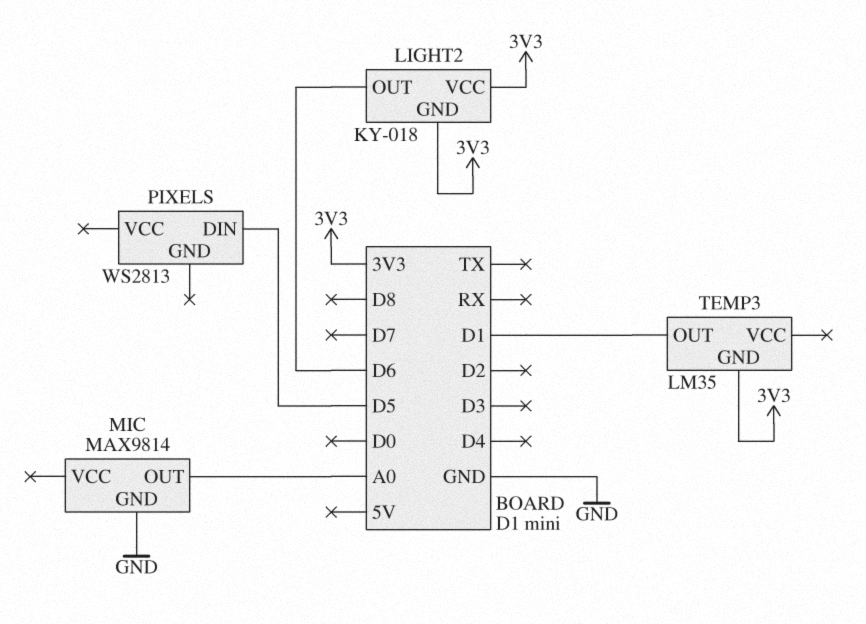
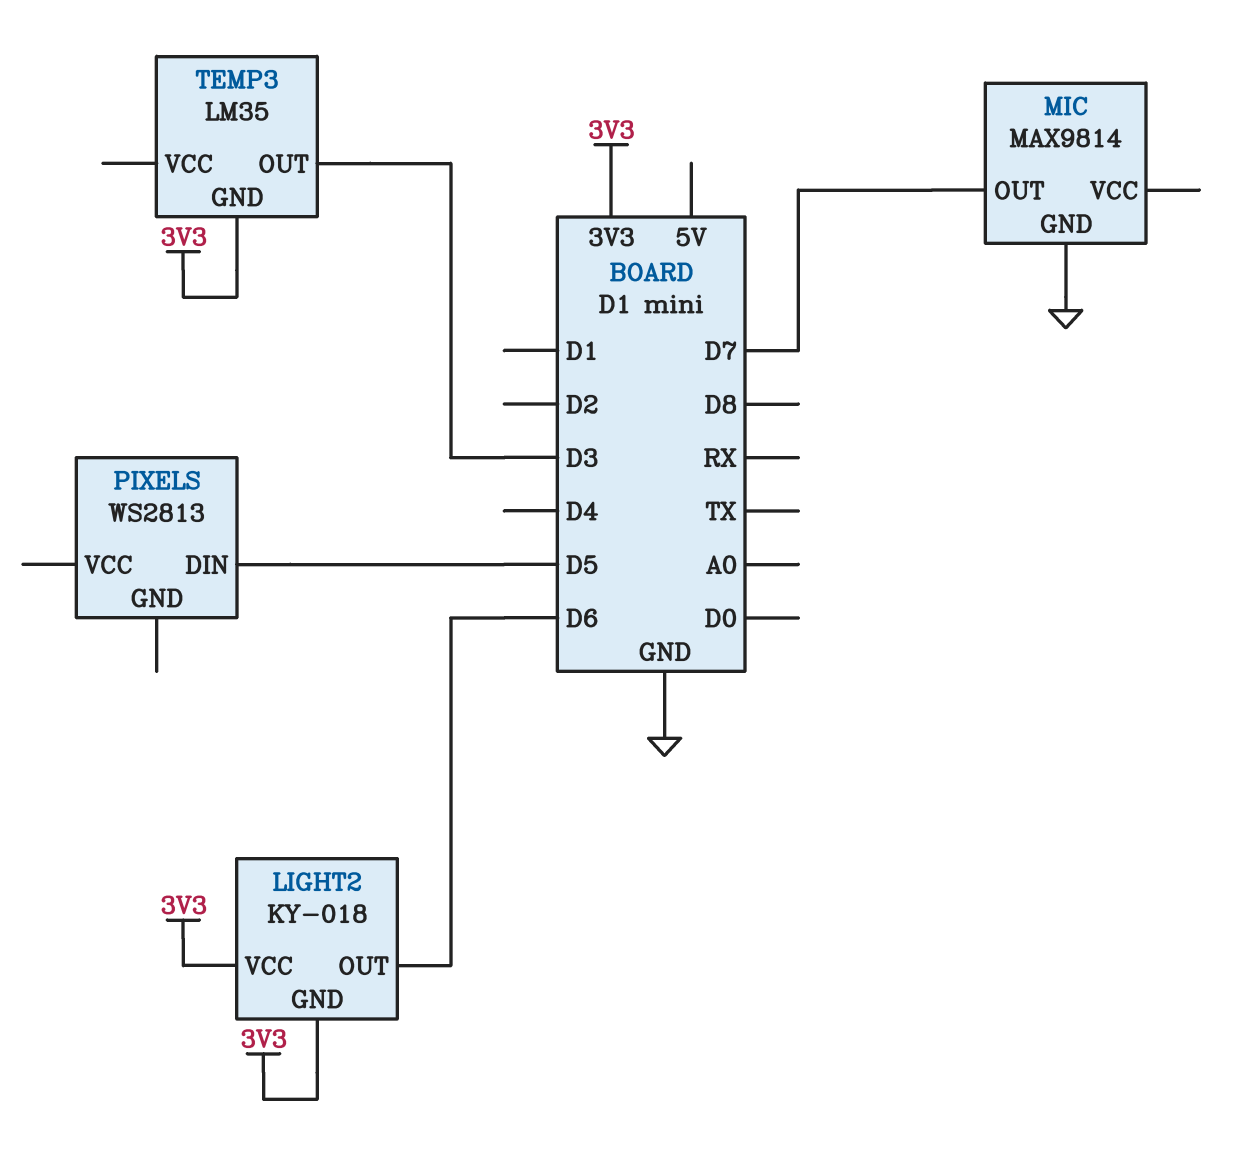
MIC pin OUT: A0 -> D7
TEMP3 pin OUT: D1 -> D3

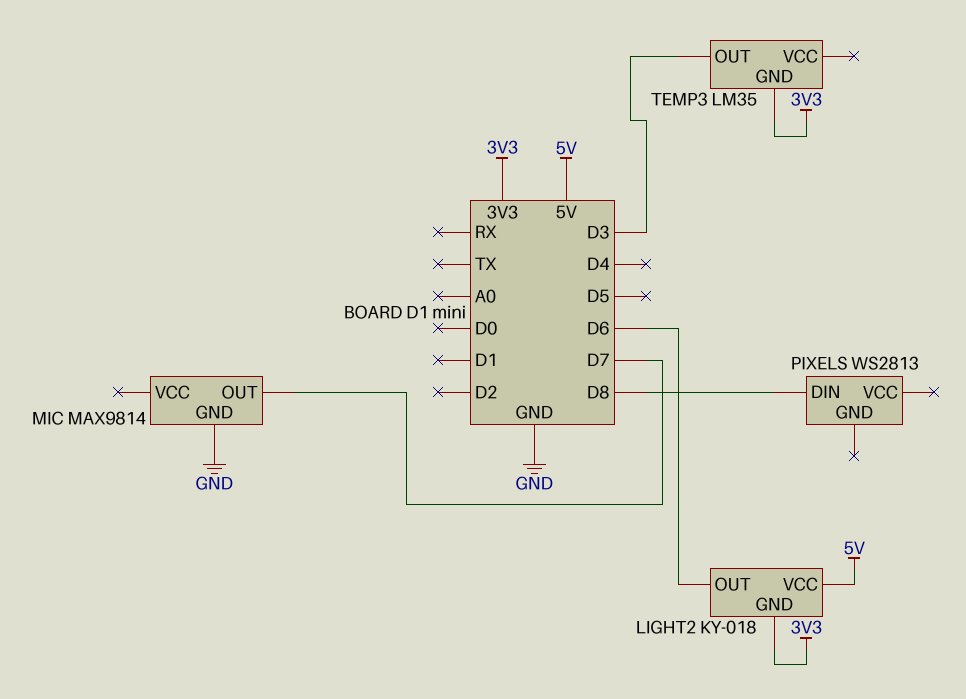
LIGHT2 pin VCC: 3V3 -> 5V
PIXELS pin DIN: D5 -> D8

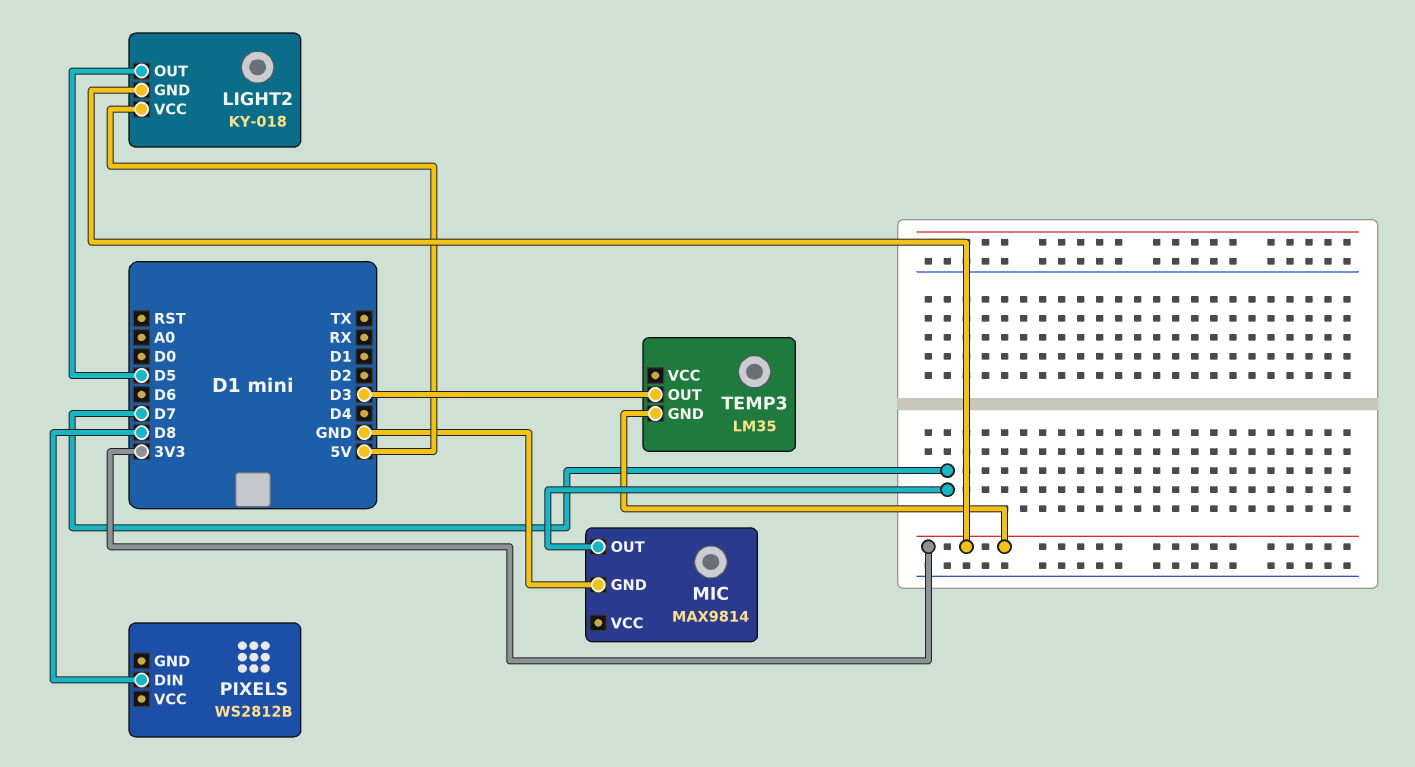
LIGHT2 pin OUT: D6 -> D5
PIXELS: WS2813 -> WS2812B

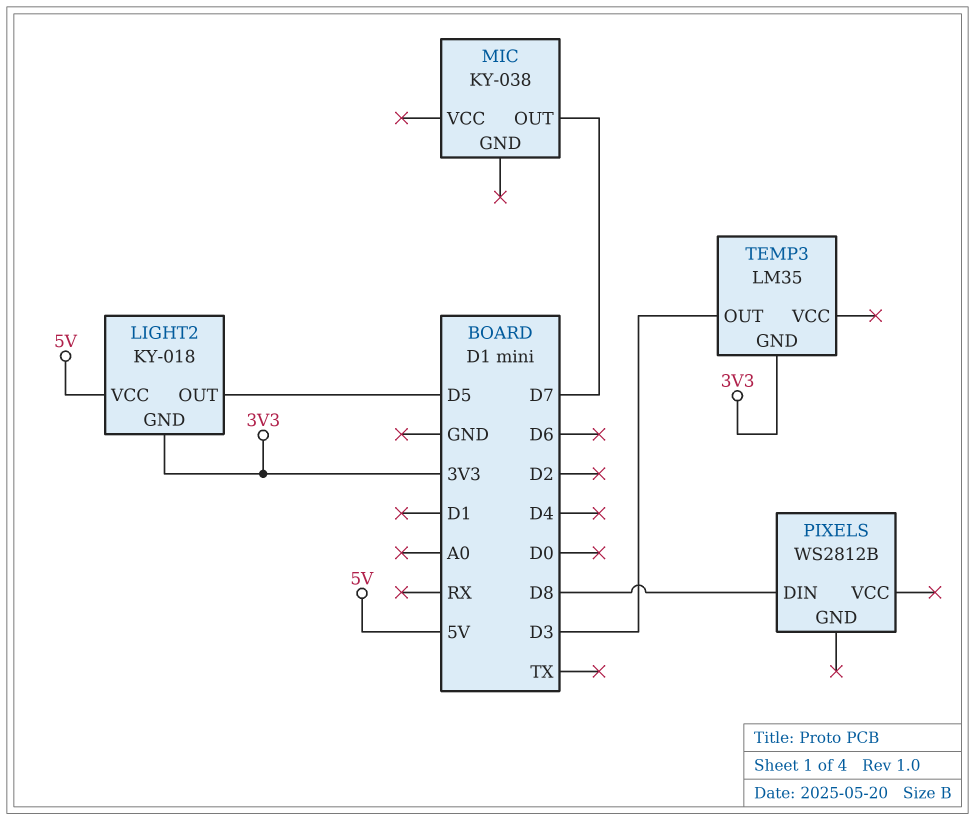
MIC: MAX9814 -> KY-038
MIC pin GND: GND -> none

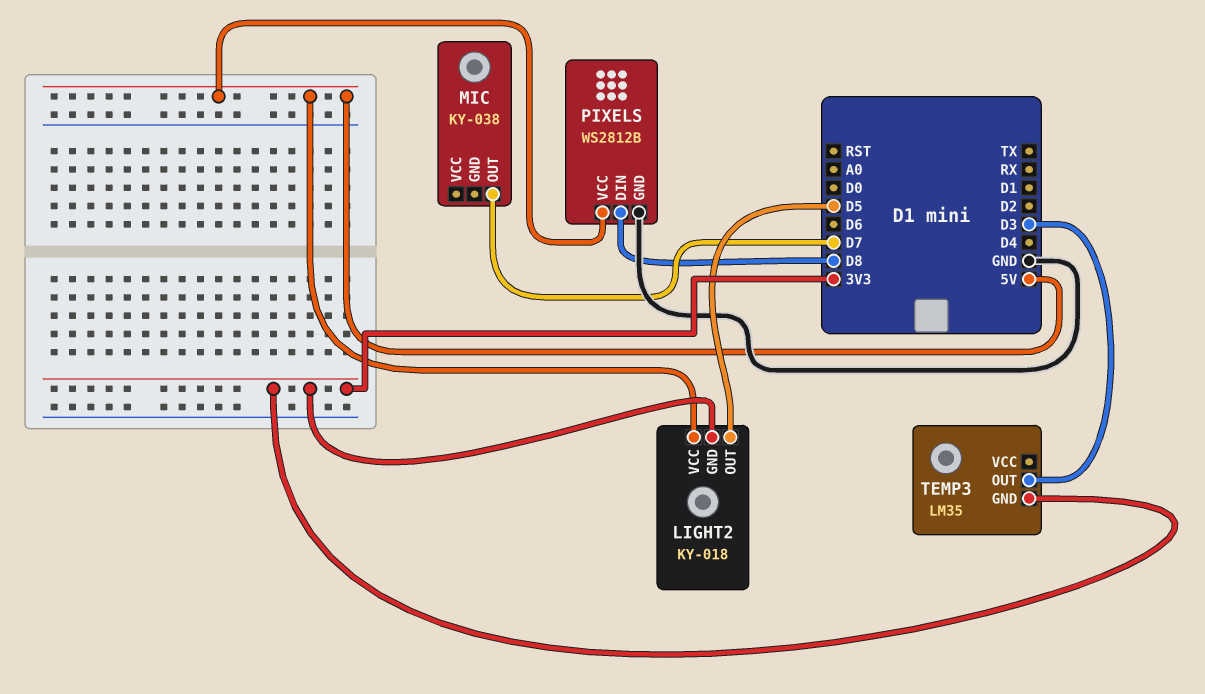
PIXELS pin GND: none -> GND
PIXELS pin VCC: none -> 5V

